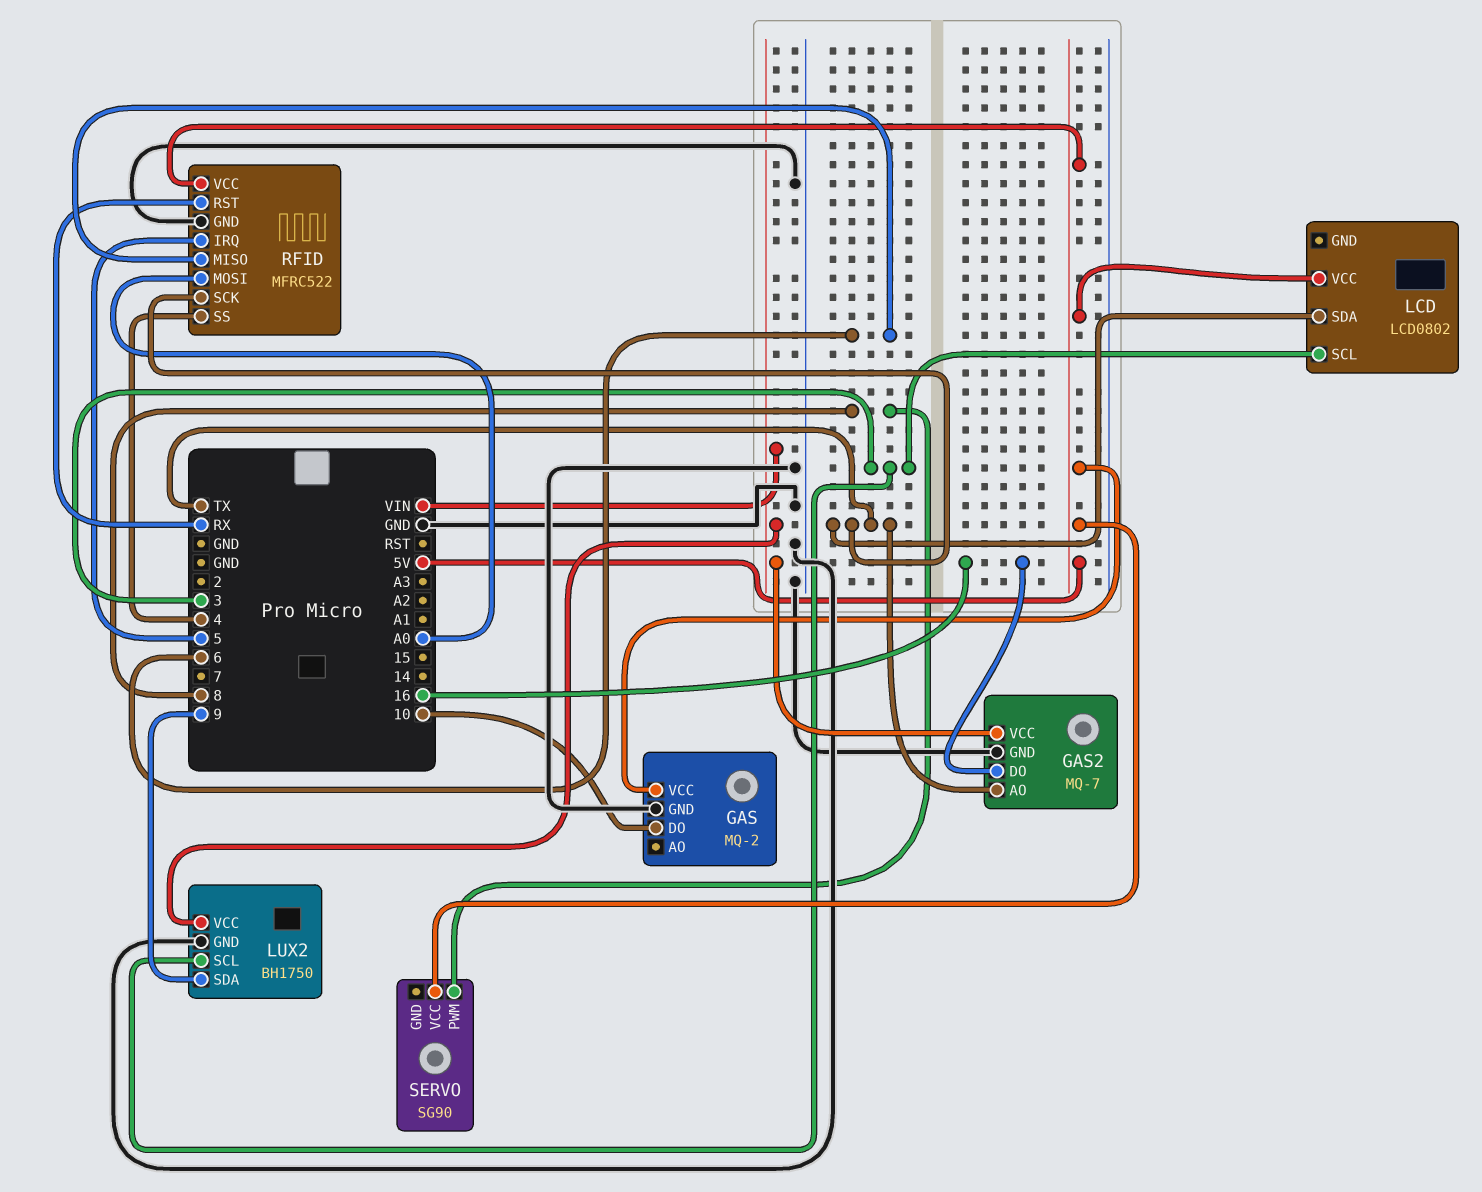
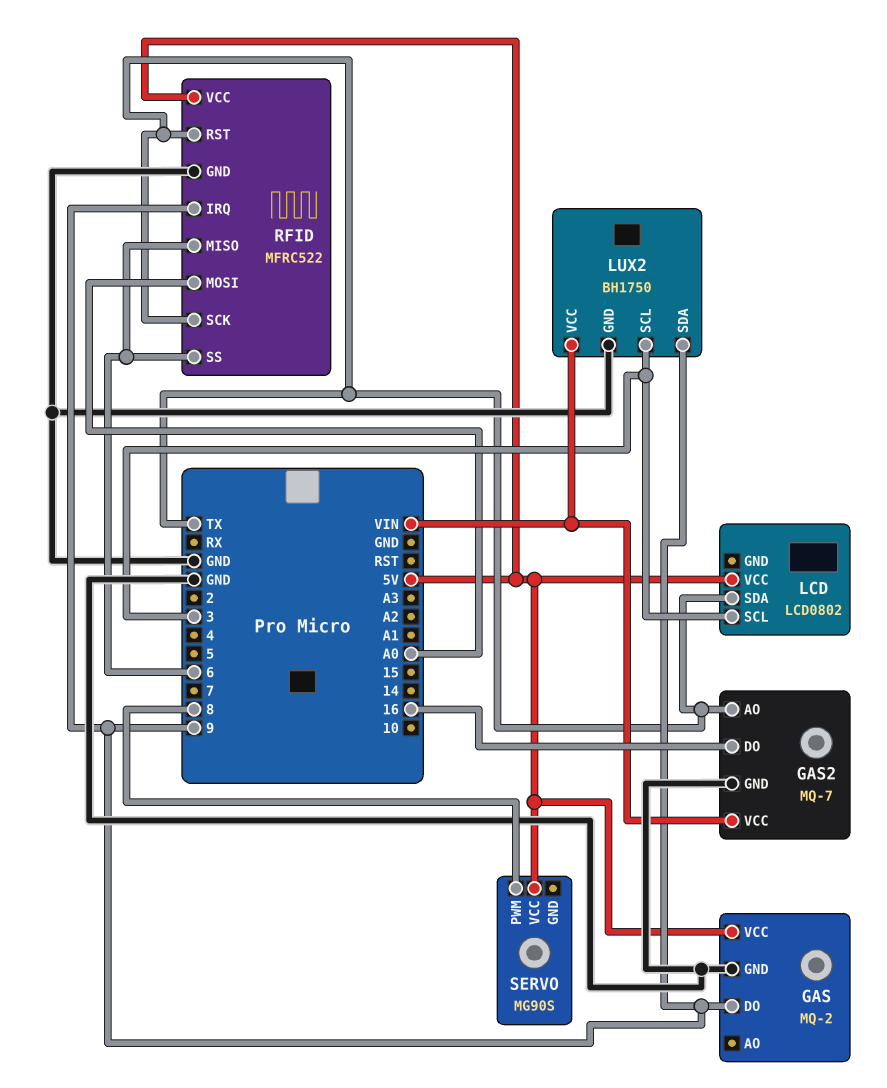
GAS pin DO: 10 -> 9
RFID pin IRQ: 5 -> 9
RFID pin RST: RX -> TX
RFID pin SS: 4 -> 6
SERVO: SG90 -> MG90S

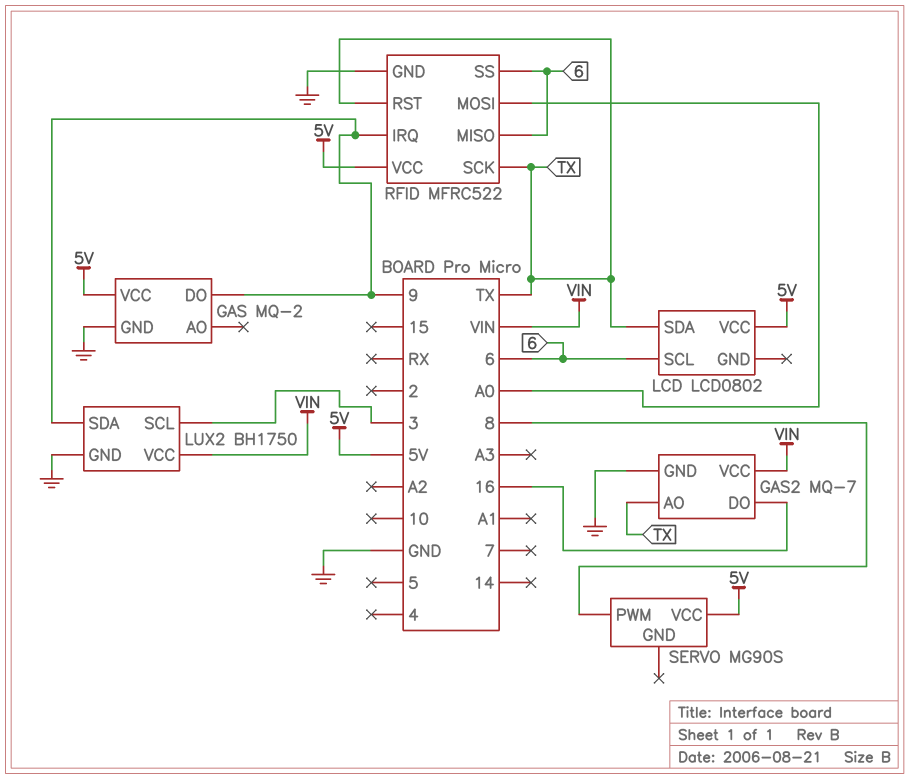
LCD pin SCL: 3 -> 6

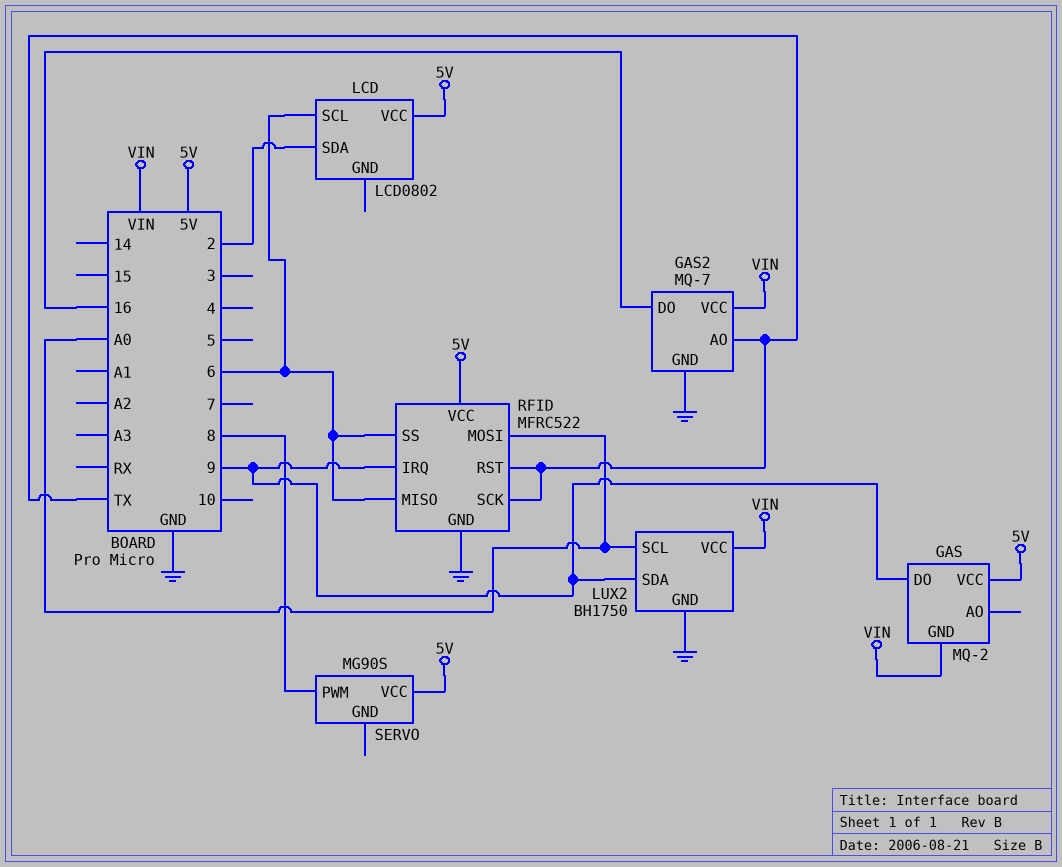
GAS pin GND: GND -> VIN
LCD pin SDA: TX -> 2
LUX2 pin SCL: 3 -> A0

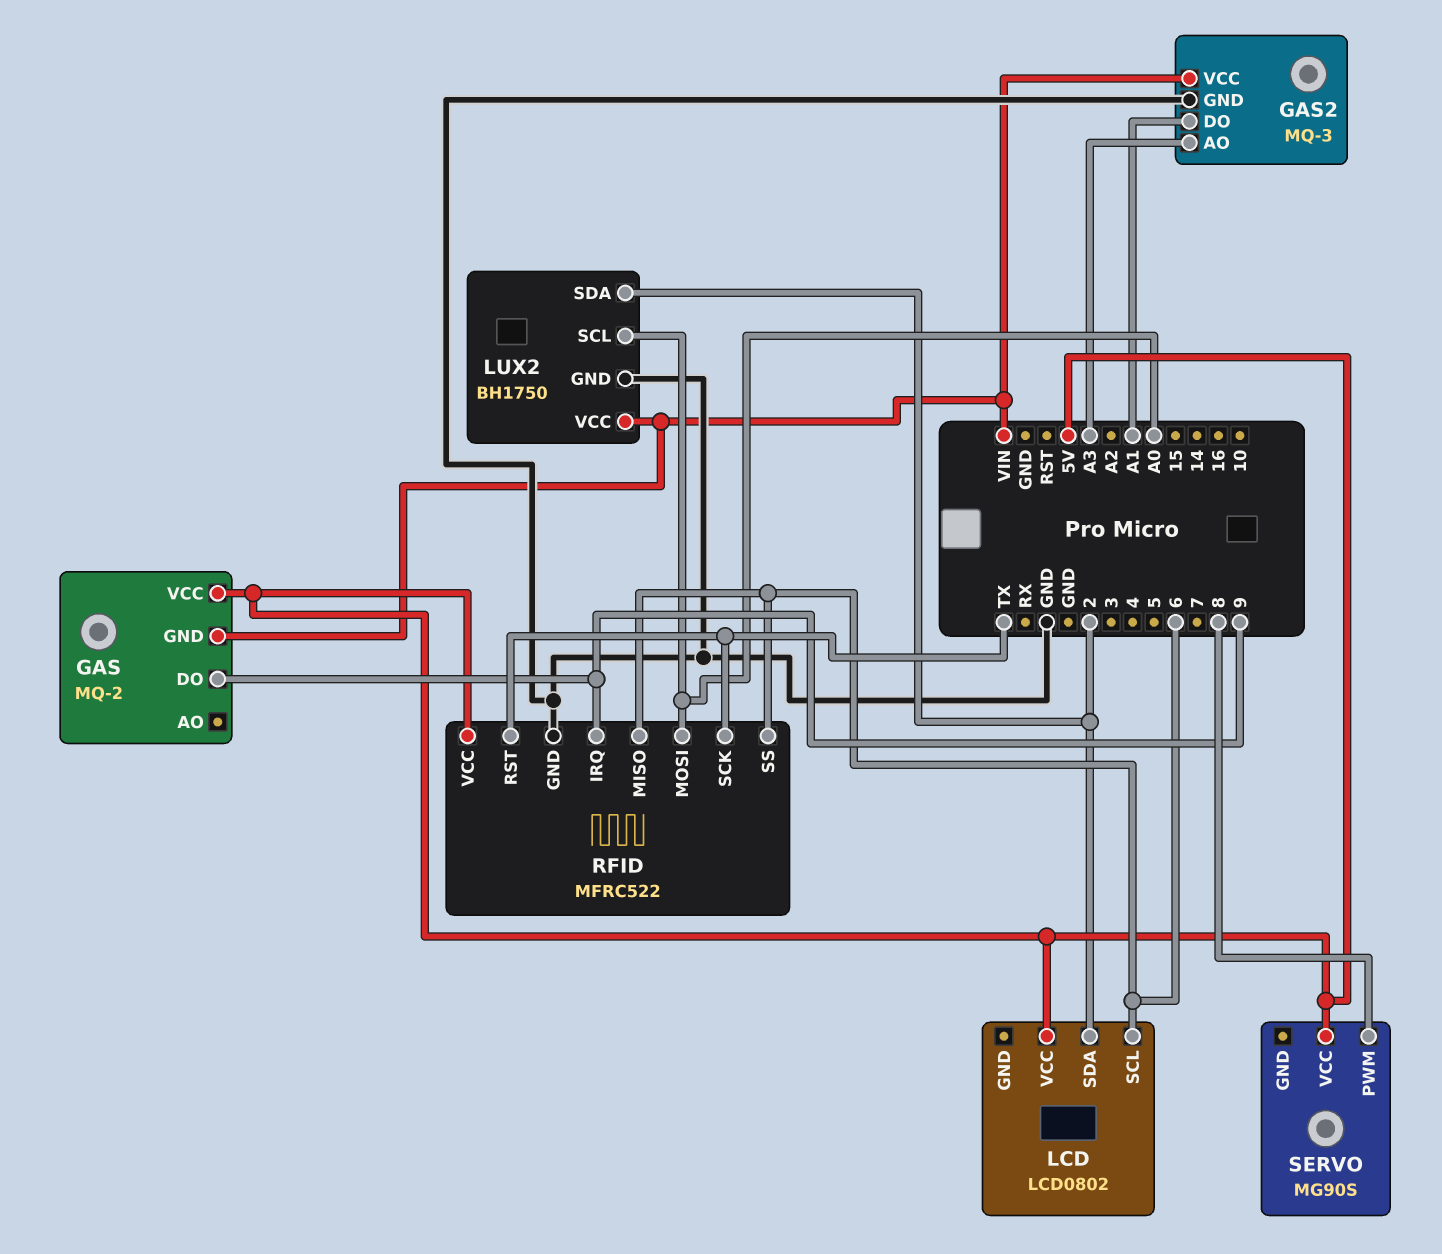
GAS2: MQ-7 -> MQ-3
GAS2 pin AO: TX -> A3
GAS2 pin DO: 16 -> A1
LUX2 pin SDA: 9 -> 2

